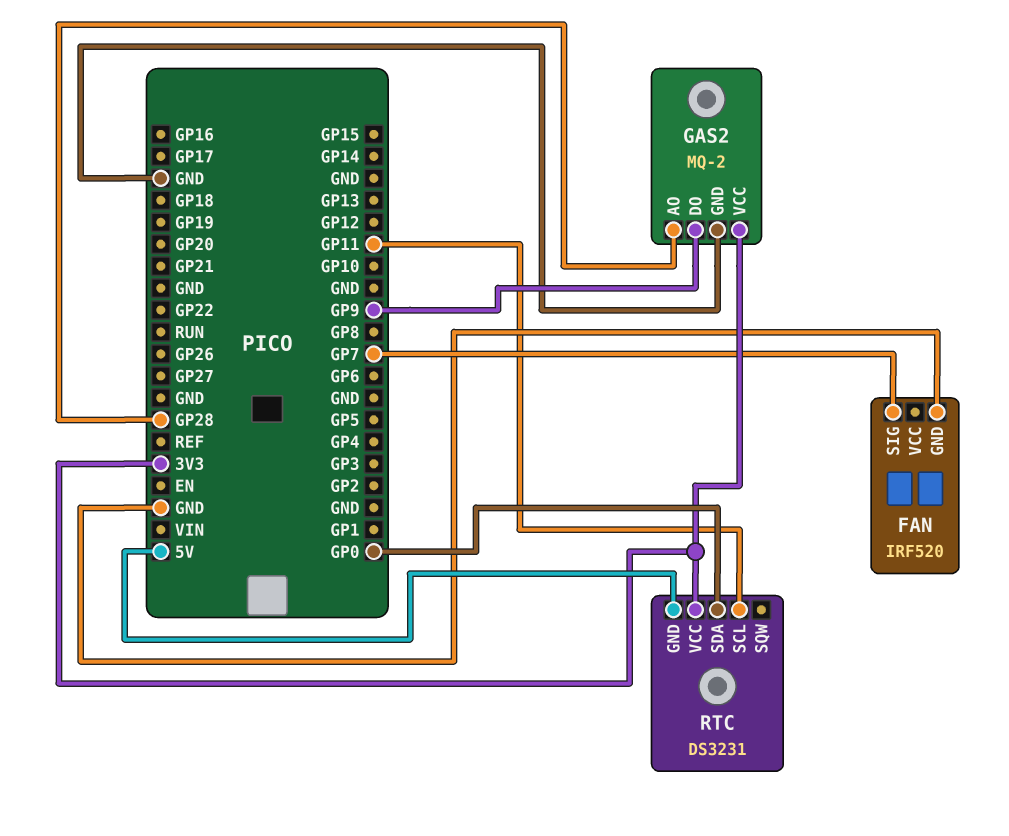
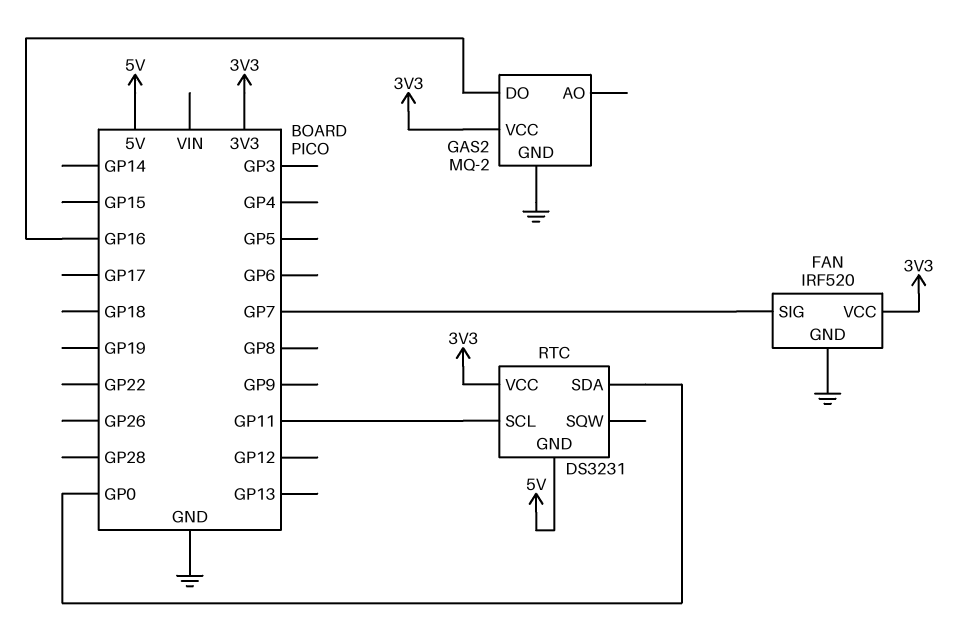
FAN pin VCC: none -> 3V3
GAS2 pin AO: GP28 -> none
GAS2 pin DO: GP9 -> GP16

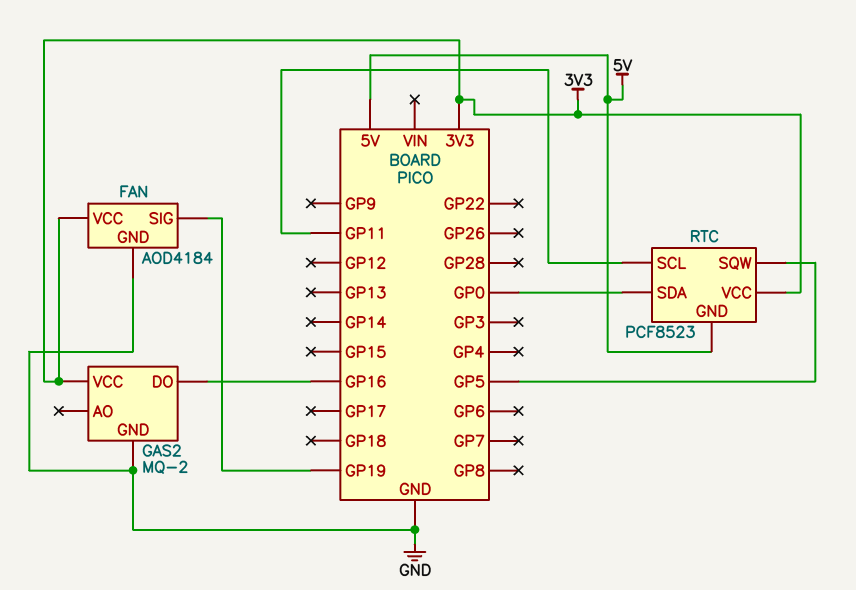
FAN: IRF520 -> AOD4184
FAN pin SIG: GP7 -> GP19
RTC: DS3231 -> PCF8523
RTC pin SQW: none -> GP5

